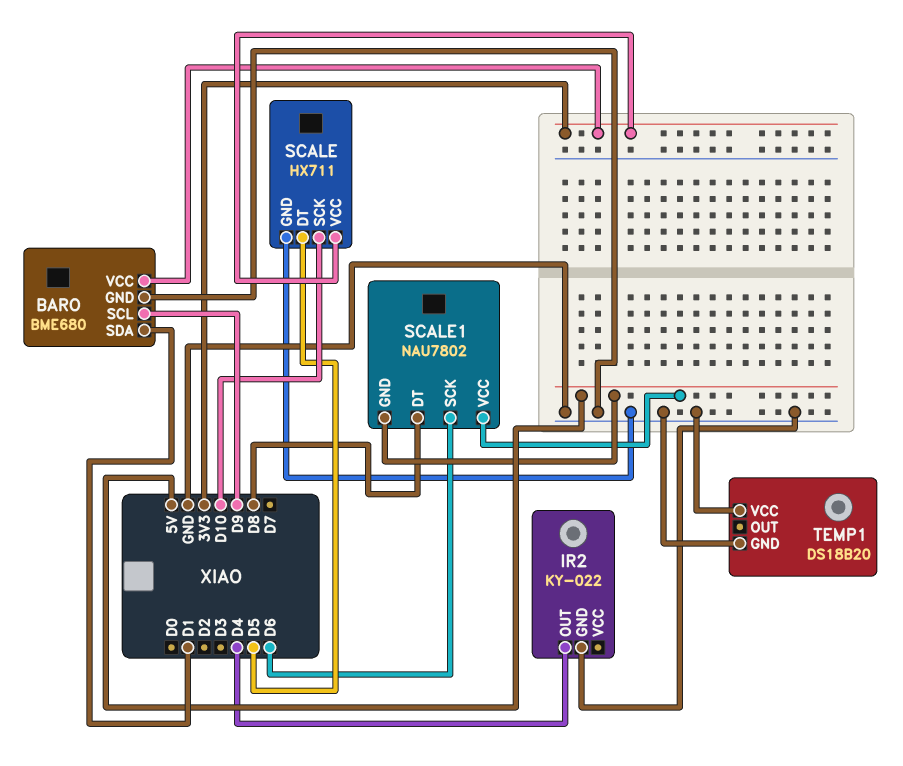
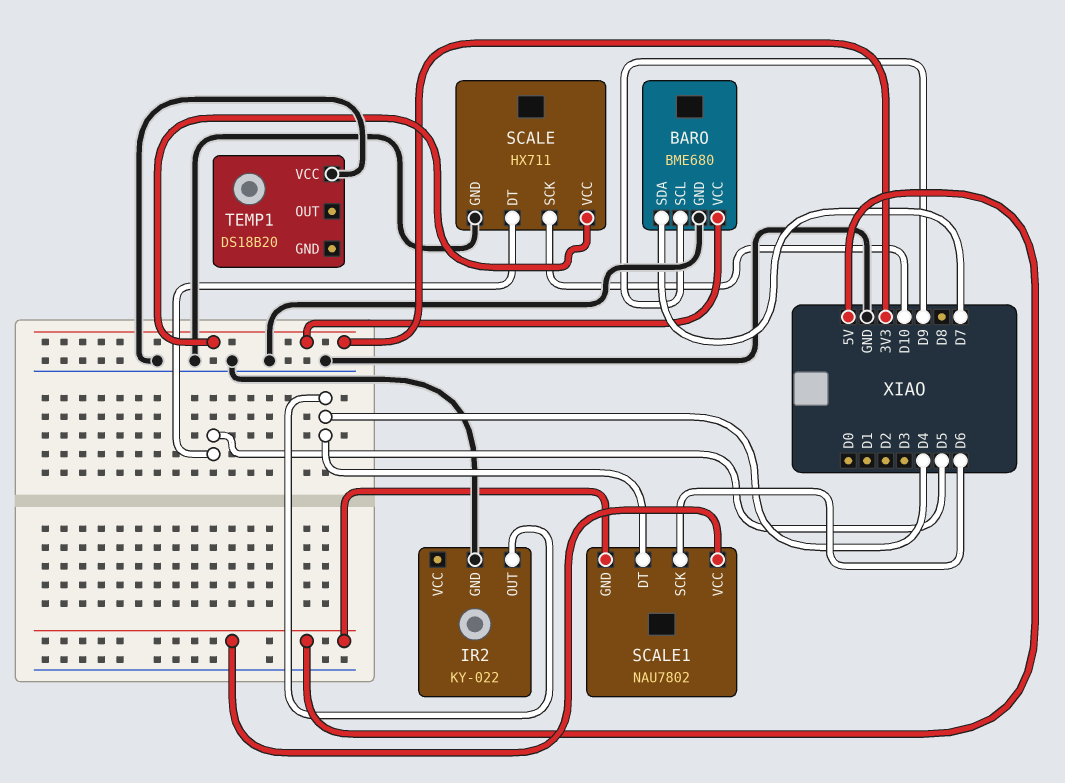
BARO pin SDA: D1 -> D7
SCALE1 pin DT: D8 -> D4
TEMP1 pin GND: GND -> none

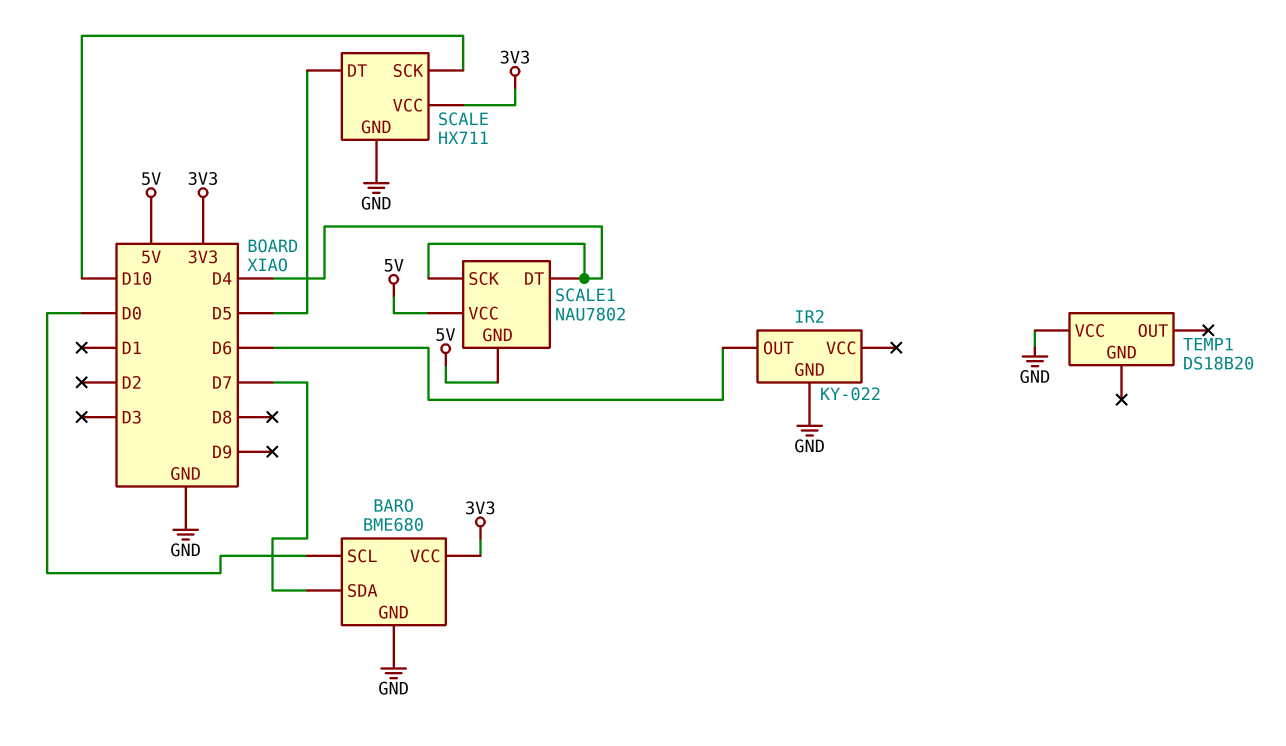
BARO pin SCL: D9 -> D0
IR2 pin OUT: D4 -> D6
SCALE1 pin SCK: D6 -> D4

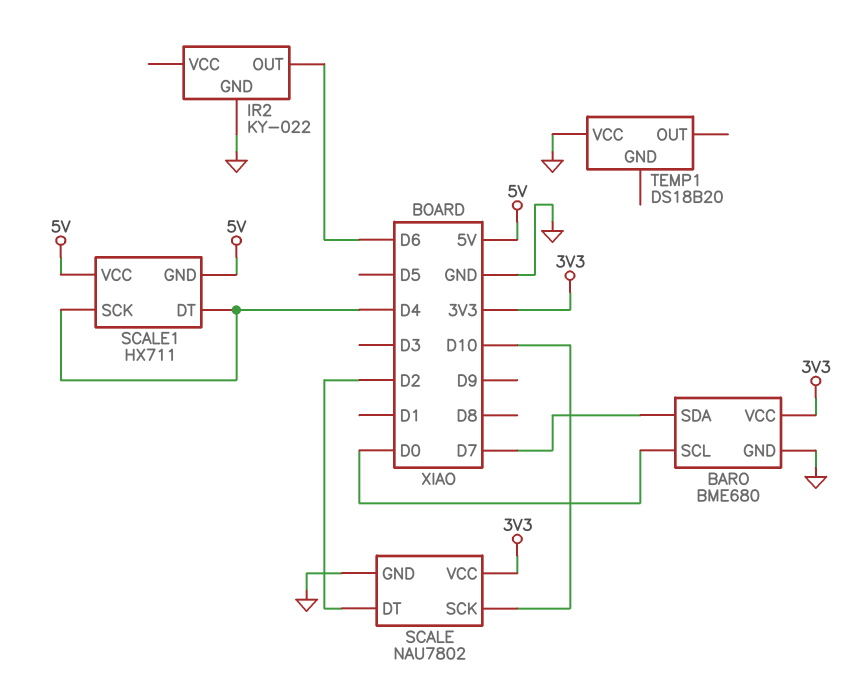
SCALE: HX711 -> NAU7802
SCALE pin DT: D5 -> D2
SCALE1: NAU7802 -> HX711

